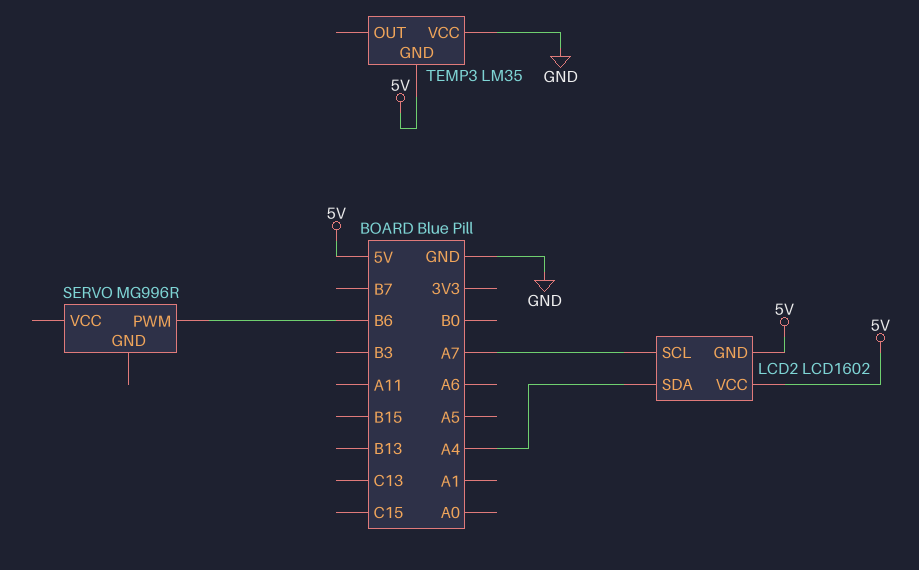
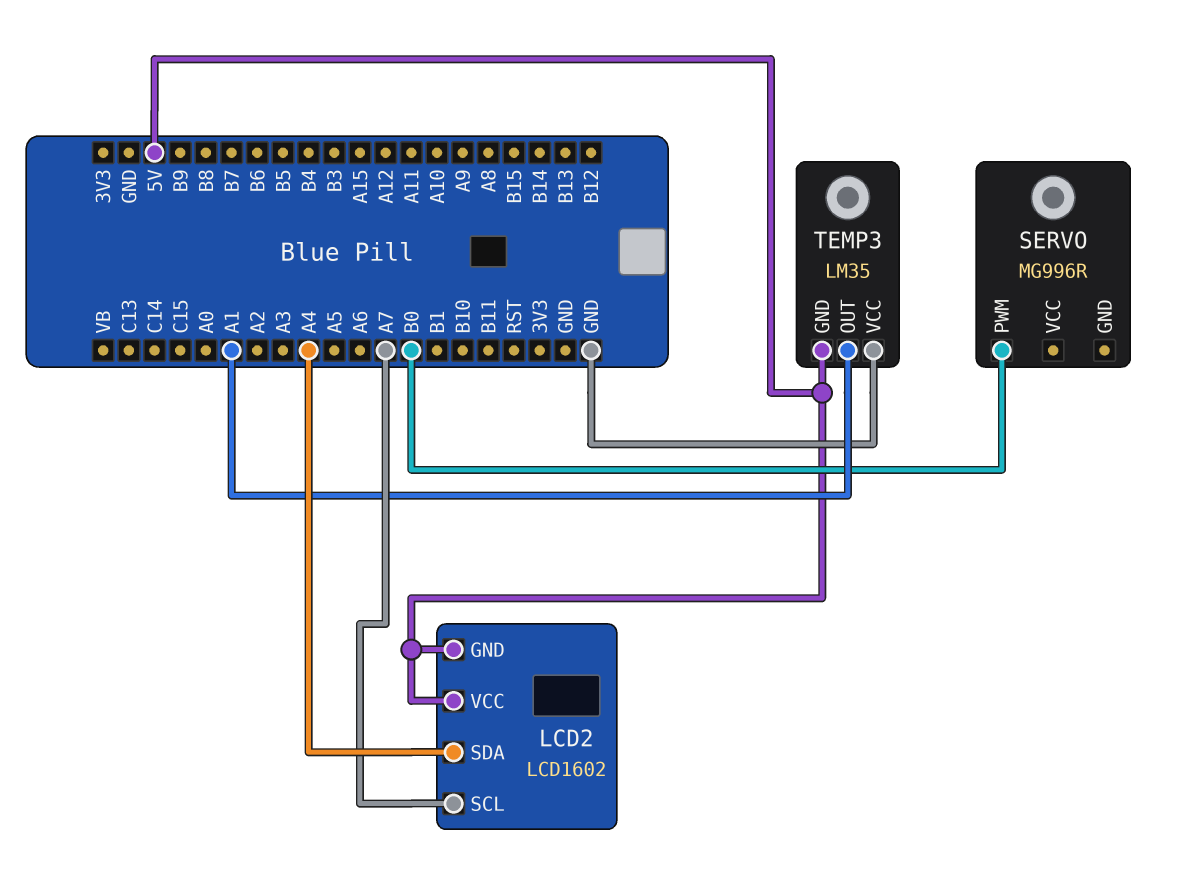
SERVO pin PWM: B6 -> B0
TEMP3 pin OUT: none -> A1

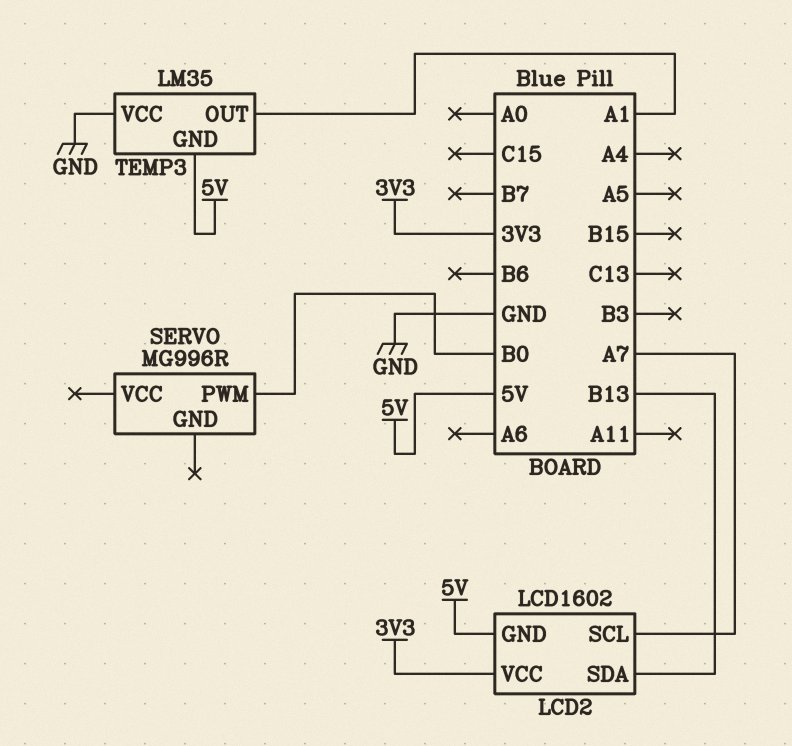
LCD2 pin SDA: A4 -> B13
LCD2 pin VCC: 5V -> 3V3

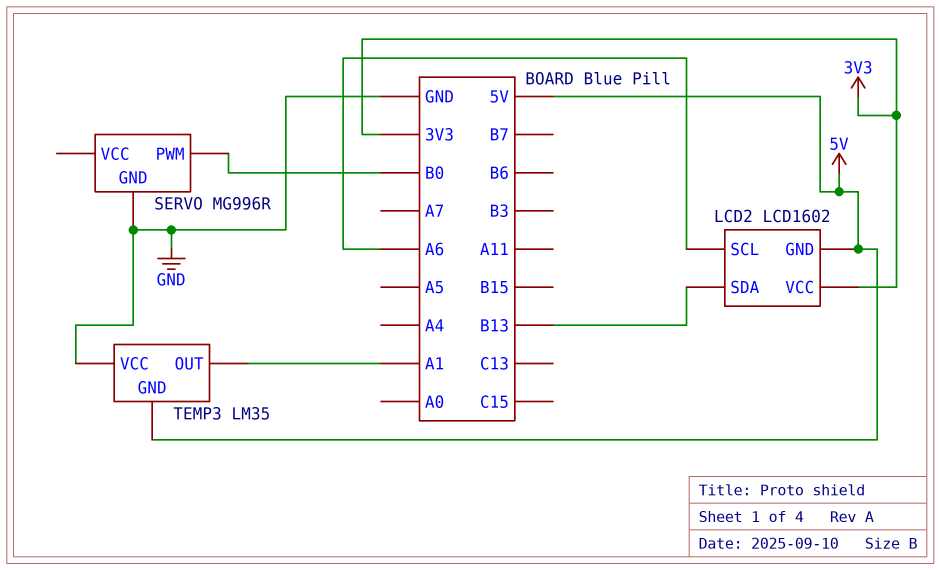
LCD2 pin SCL: A7 -> A6
SERVO pin GND: none -> GND

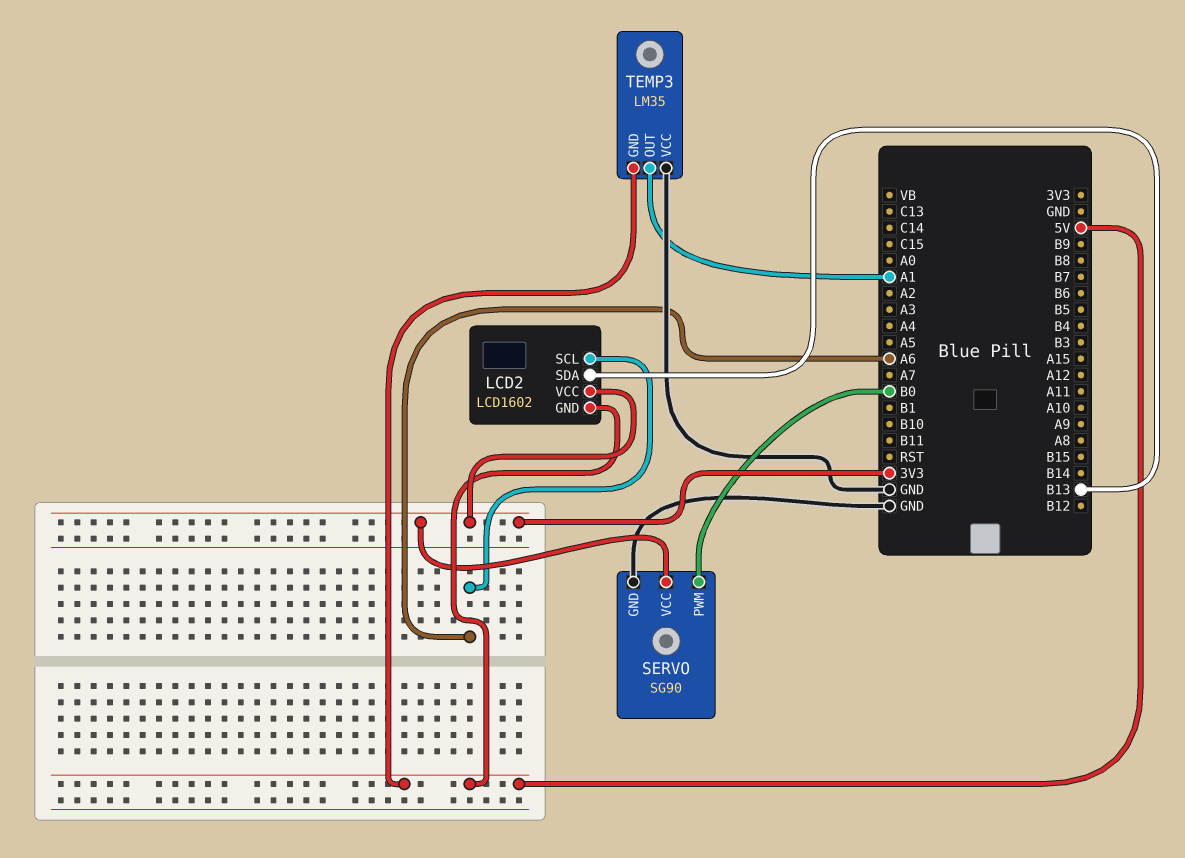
SERVO: MG996R -> SG90
SERVO pin VCC: none -> 3V3

